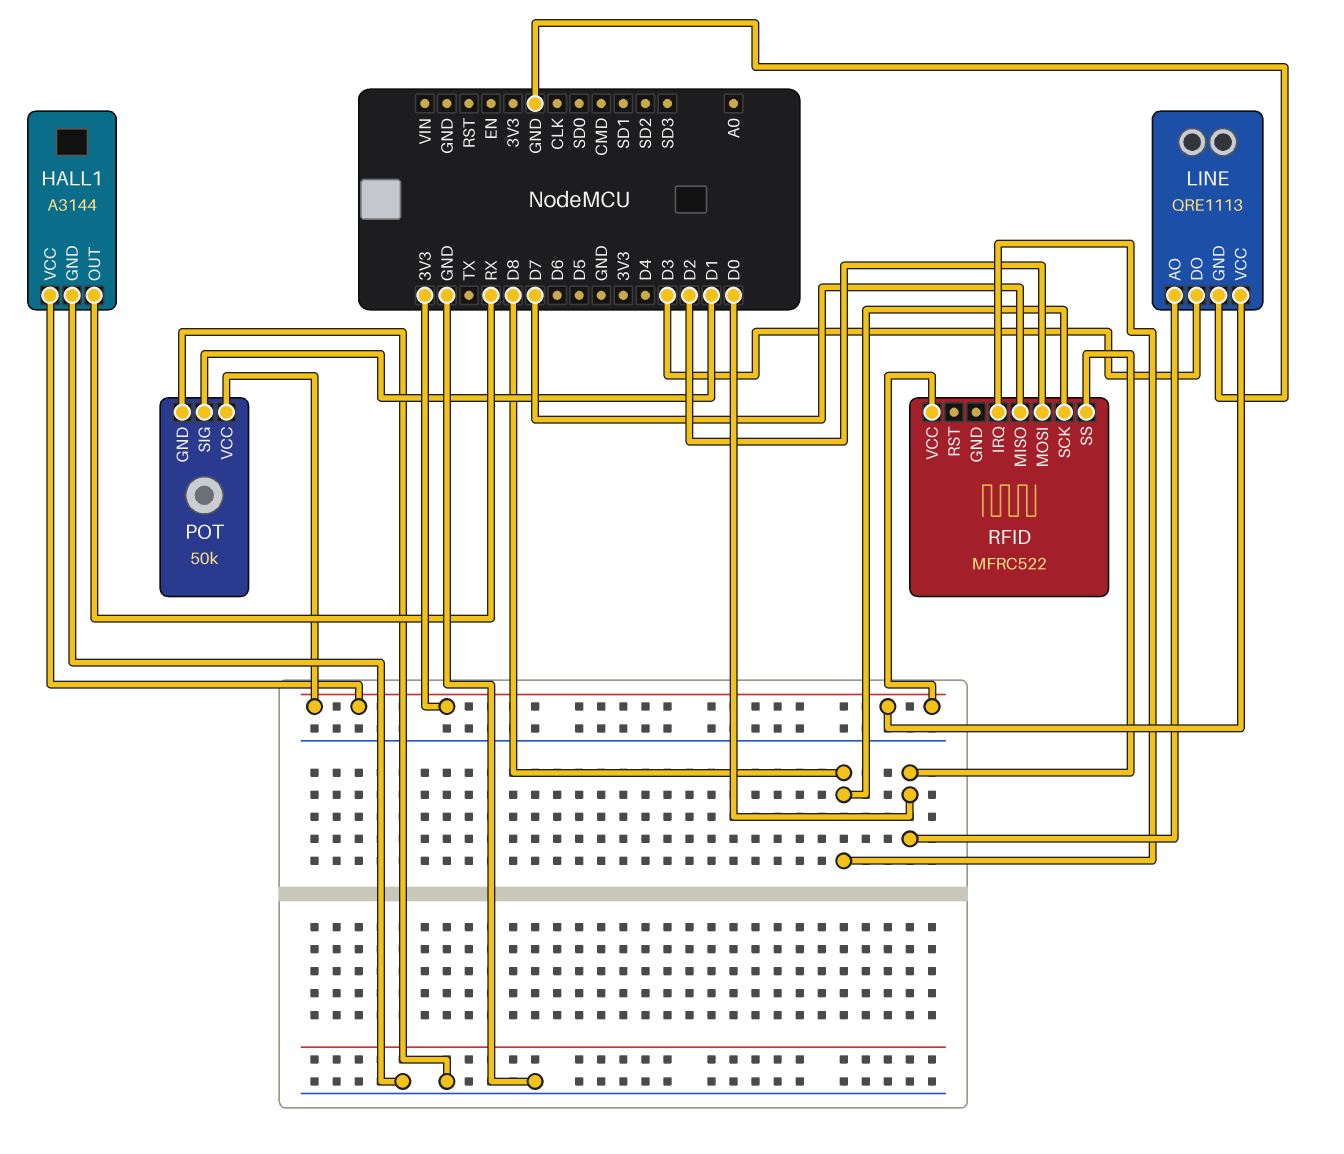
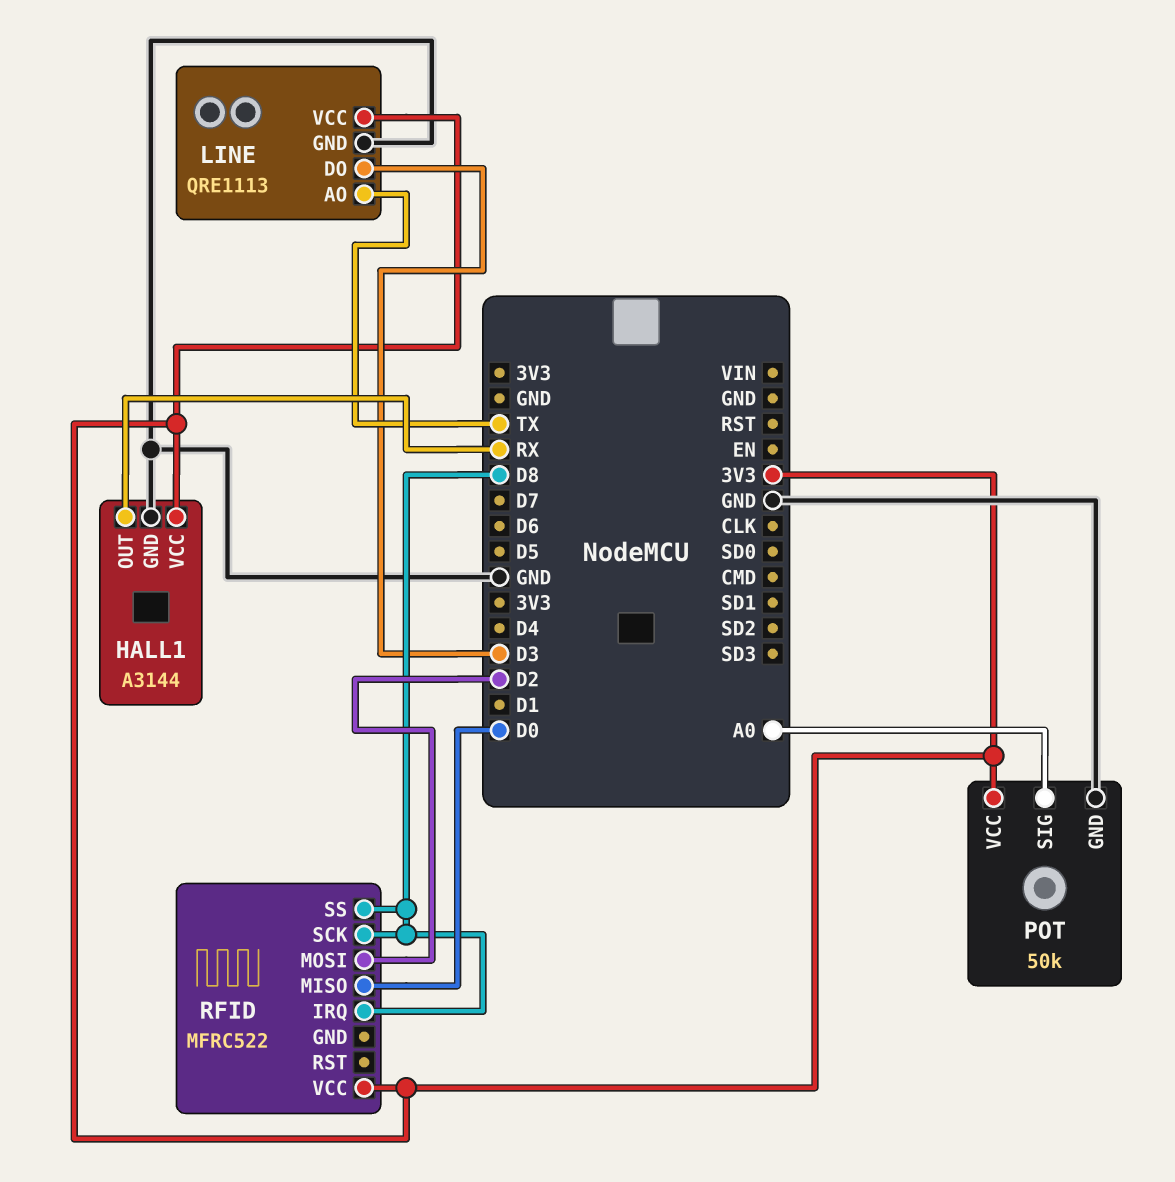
LINE pin AO: D0 -> TX
POT pin SIG: D1 -> A0
RFID pin MISO: D7 -> D0
RFID pin SS: D0 -> D8

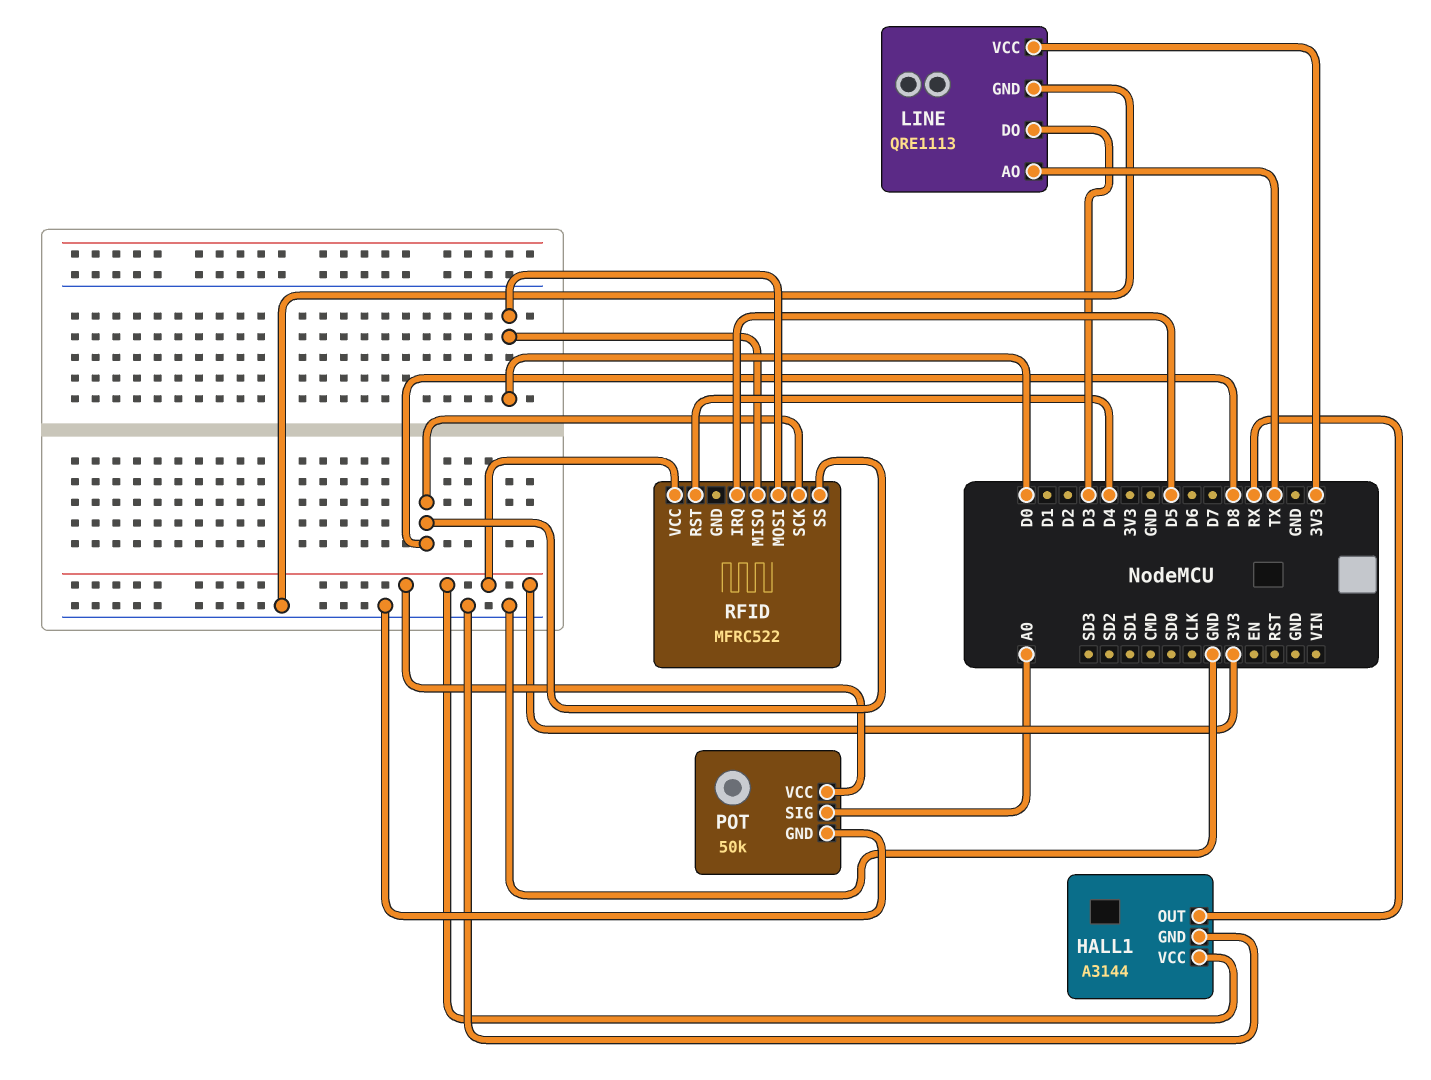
RFID pin IRQ: D8 -> D5
RFID pin MOSI: D2 -> D0
RFID pin RST: none -> D4

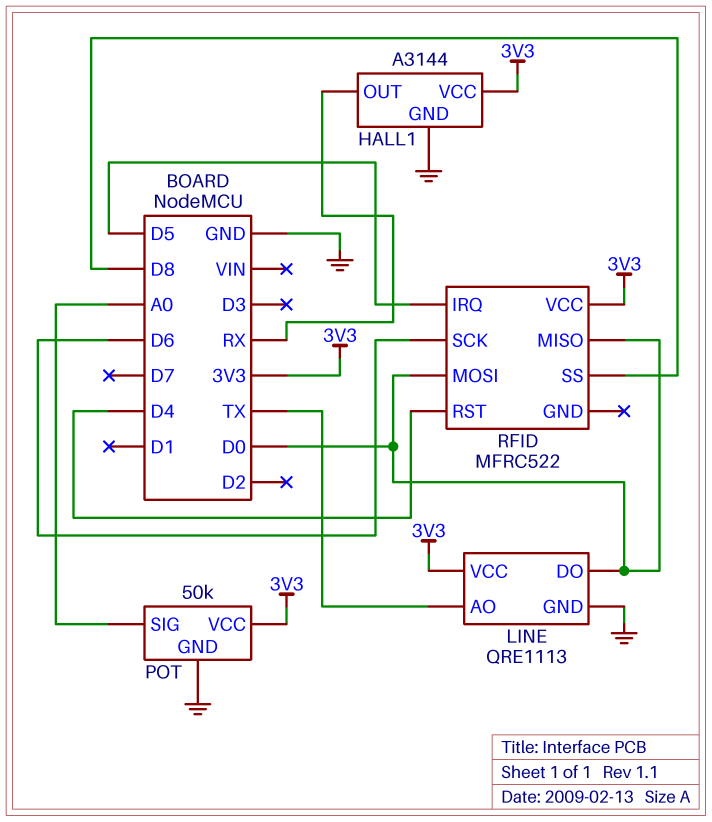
LINE pin DO: D3 -> D0
RFID pin SCK: D8 -> D6

